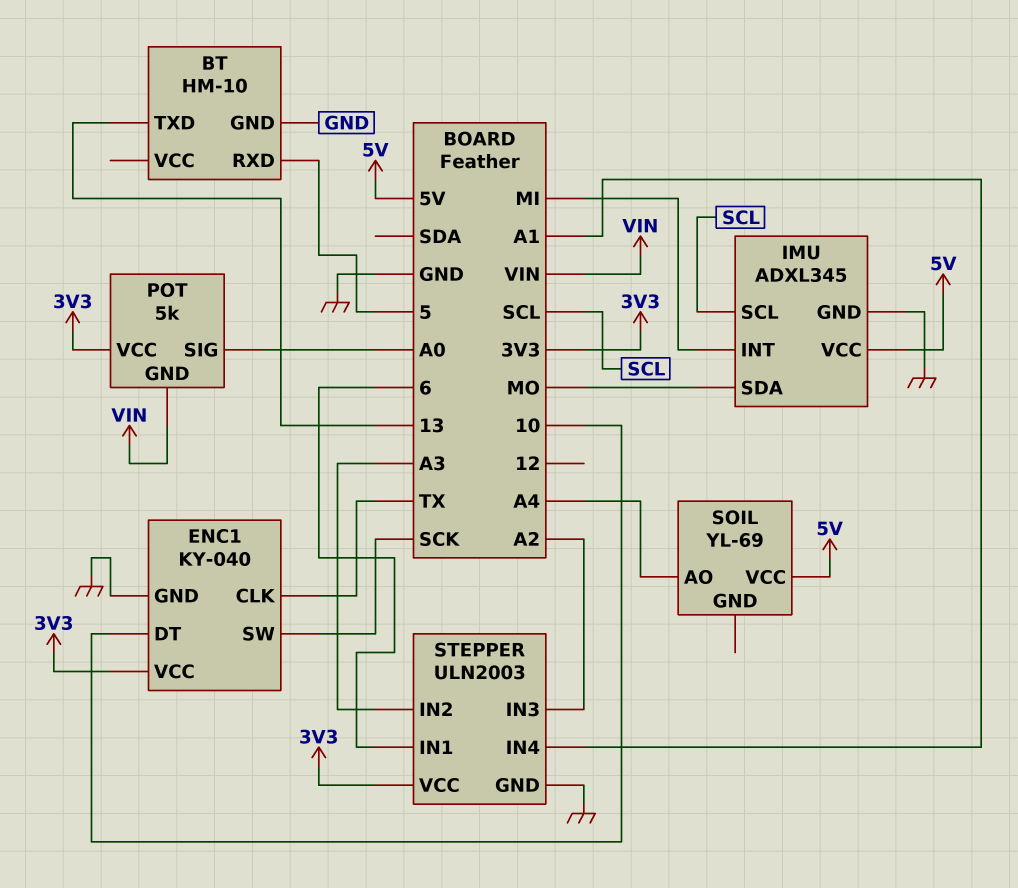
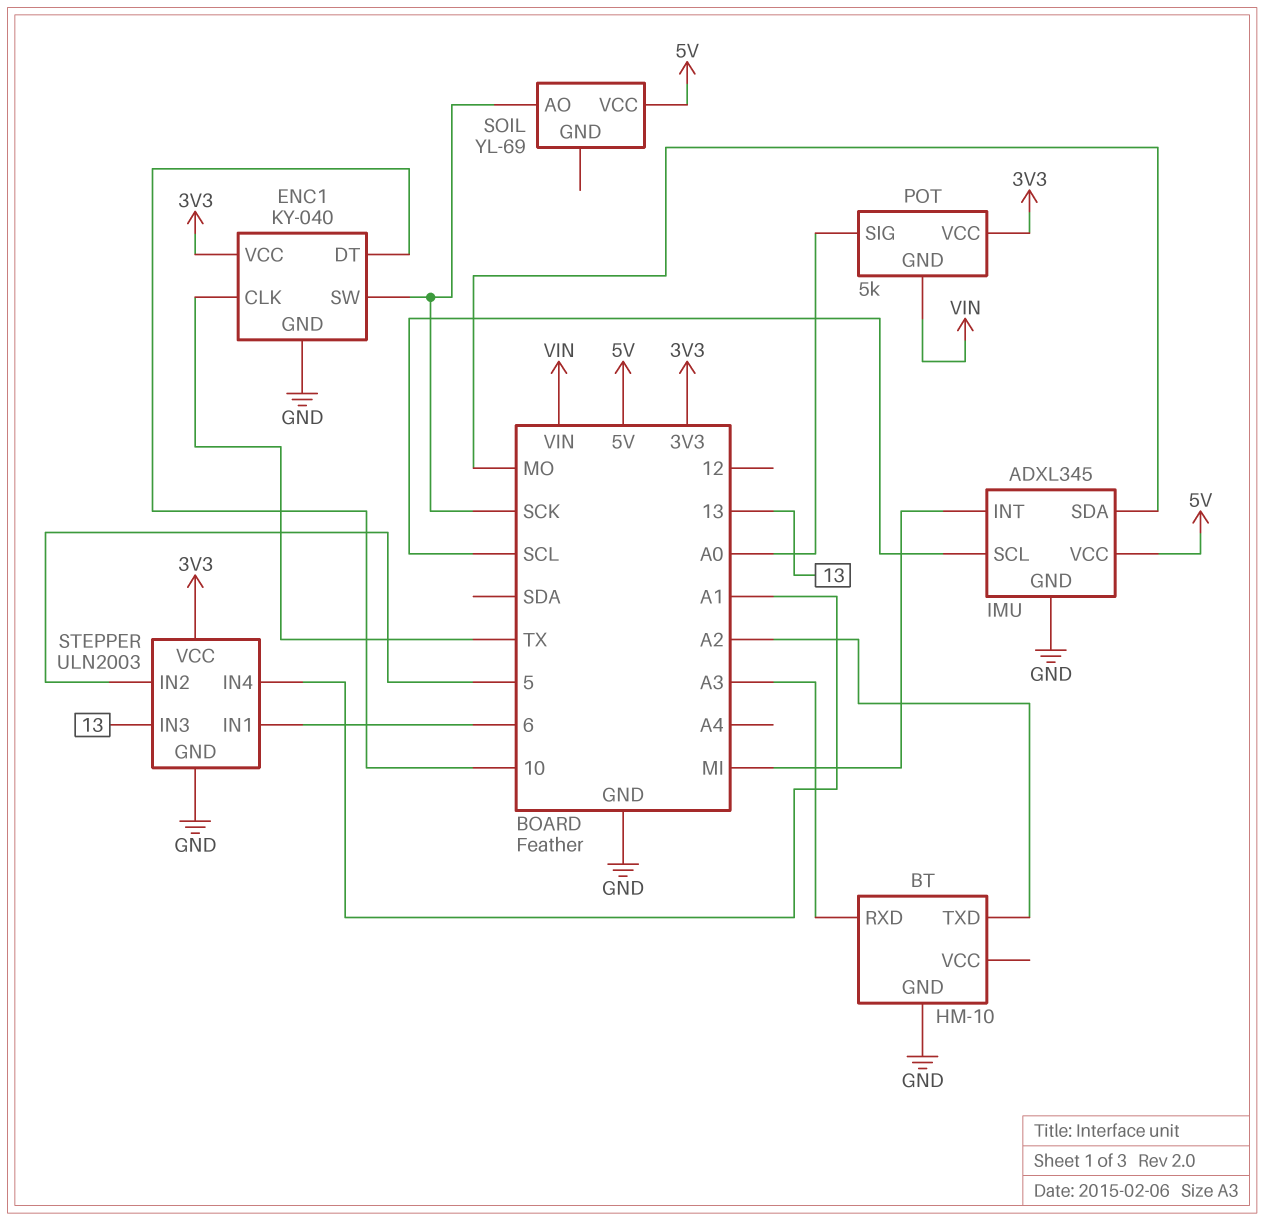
BT pin RXD: 5 -> A3
BT pin TXD: 13 -> A2
SOIL pin AO: A4 -> SCK
STEPPER pin IN2: A3 -> 5
STEPPER pin IN3: A2 -> 13

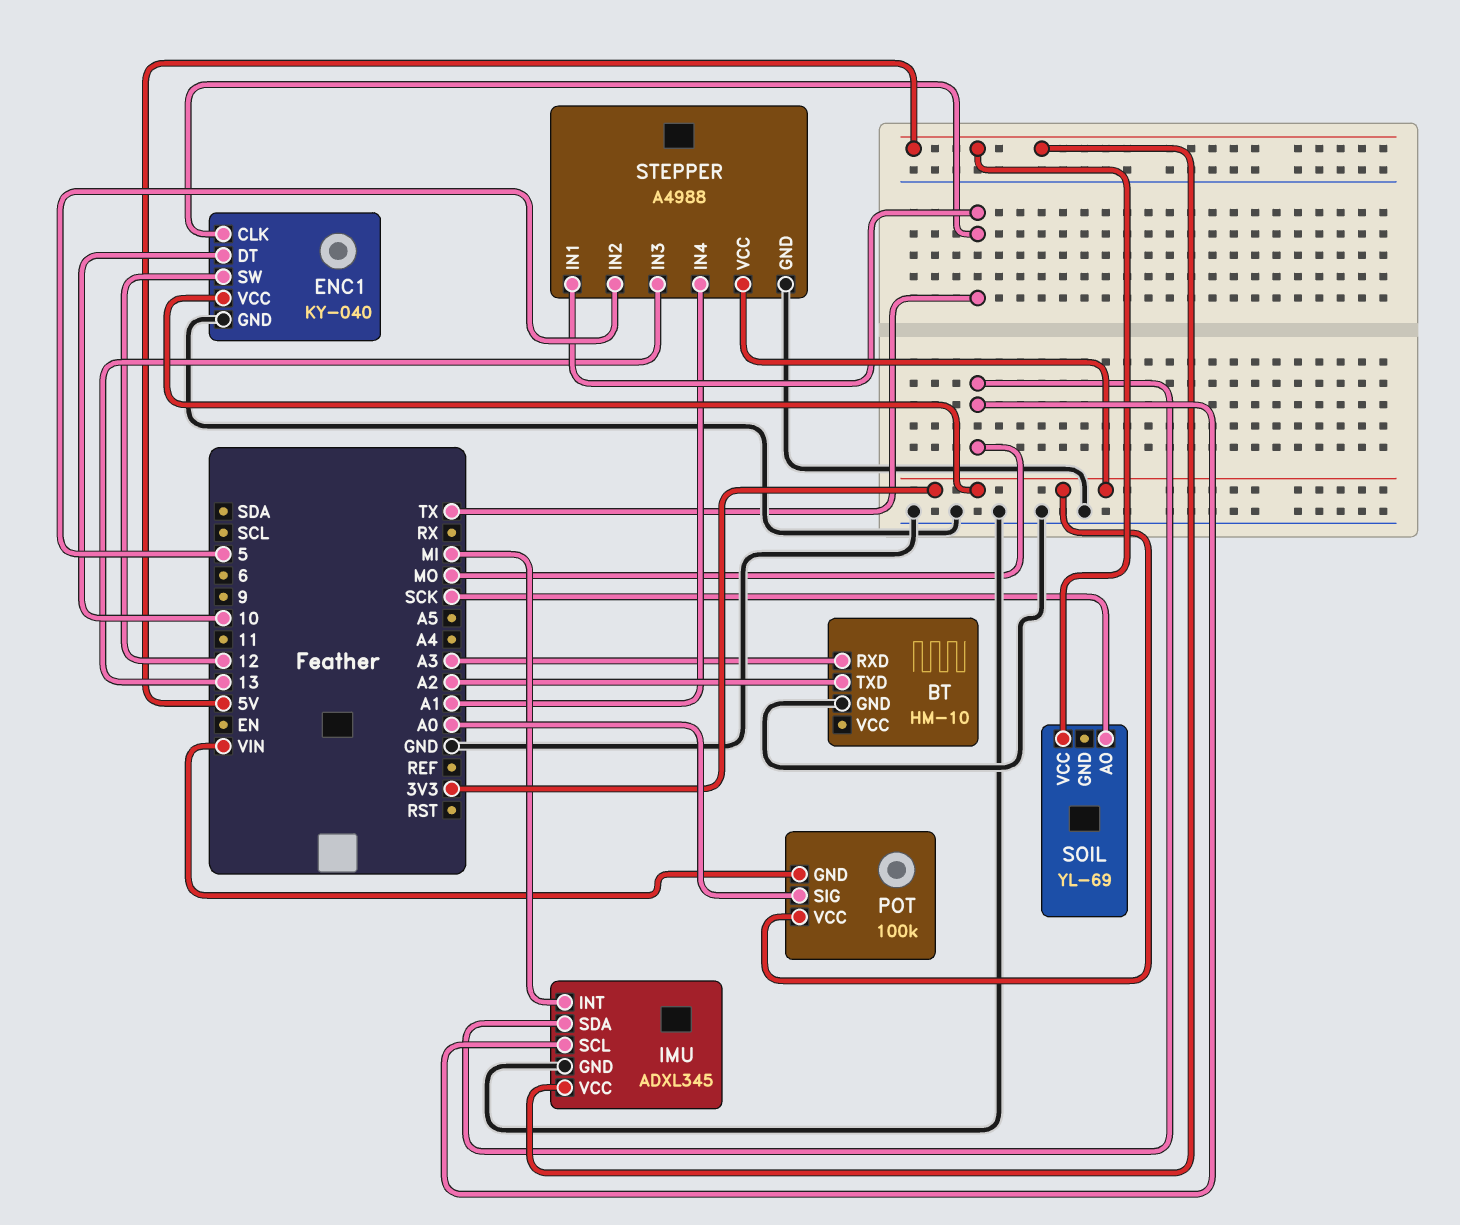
ENC1 pin SW: SCK -> 12
IMU pin SCL: SCL -> MO
POT: 5k -> 100k
STEPPER: ULN2003 -> A4988
STEPPER pin IN1: 6 -> TX

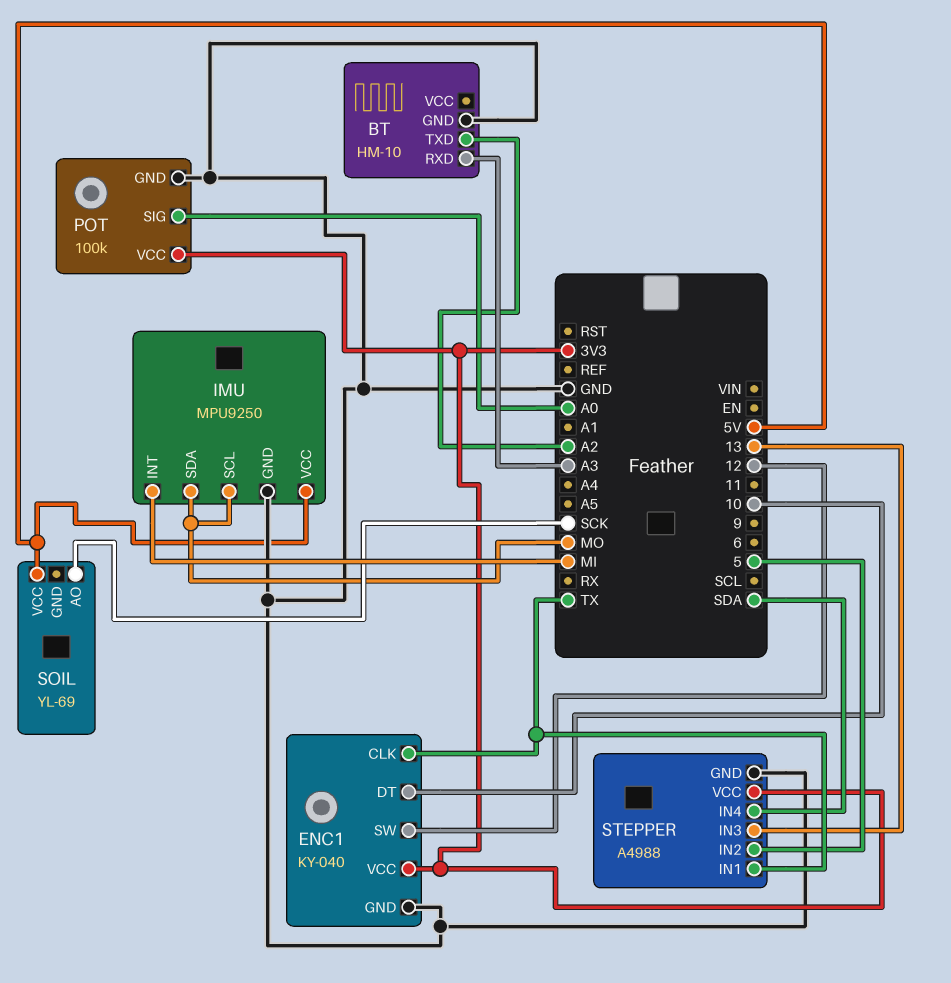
IMU: ADXL345 -> MPU9250
POT pin GND: VIN -> GND
STEPPER pin IN4: A1 -> SDA

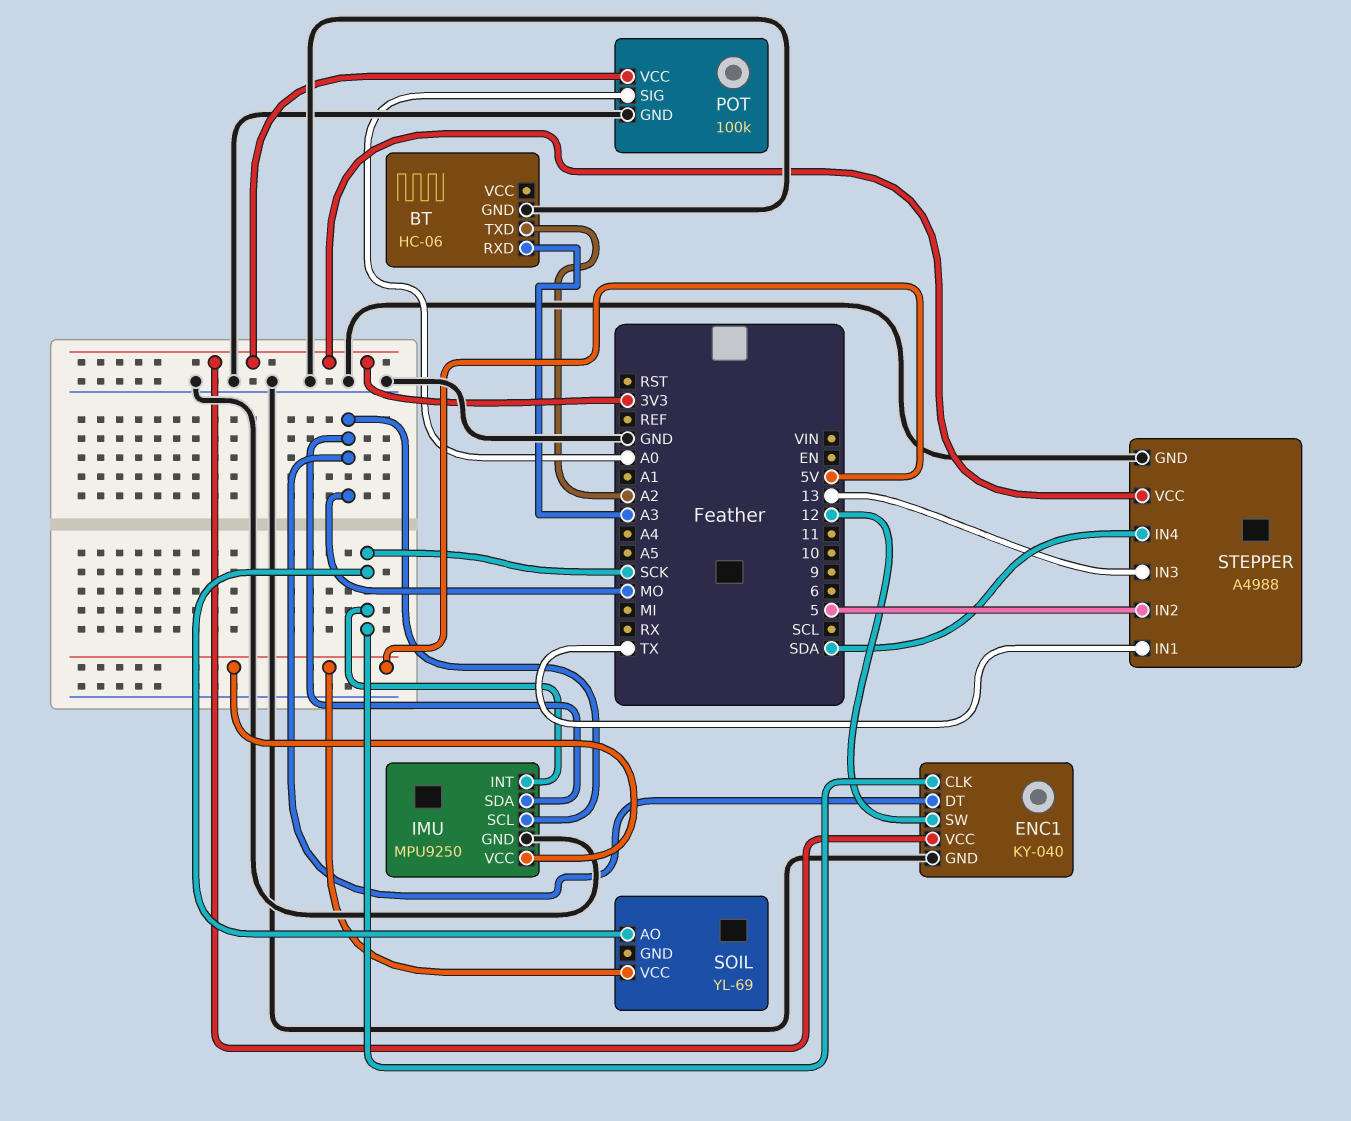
BT: HM-10 -> HC-06
ENC1 pin CLK: TX -> SCK
ENC1 pin DT: 10 -> MO
IMU pin INT: MI -> SCK

